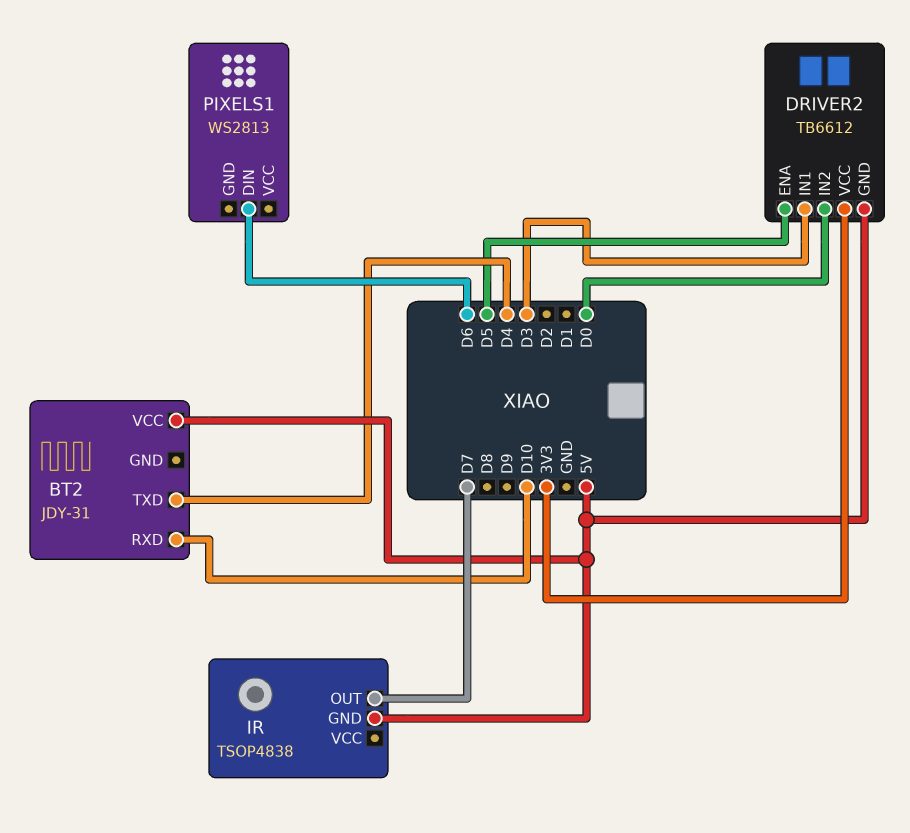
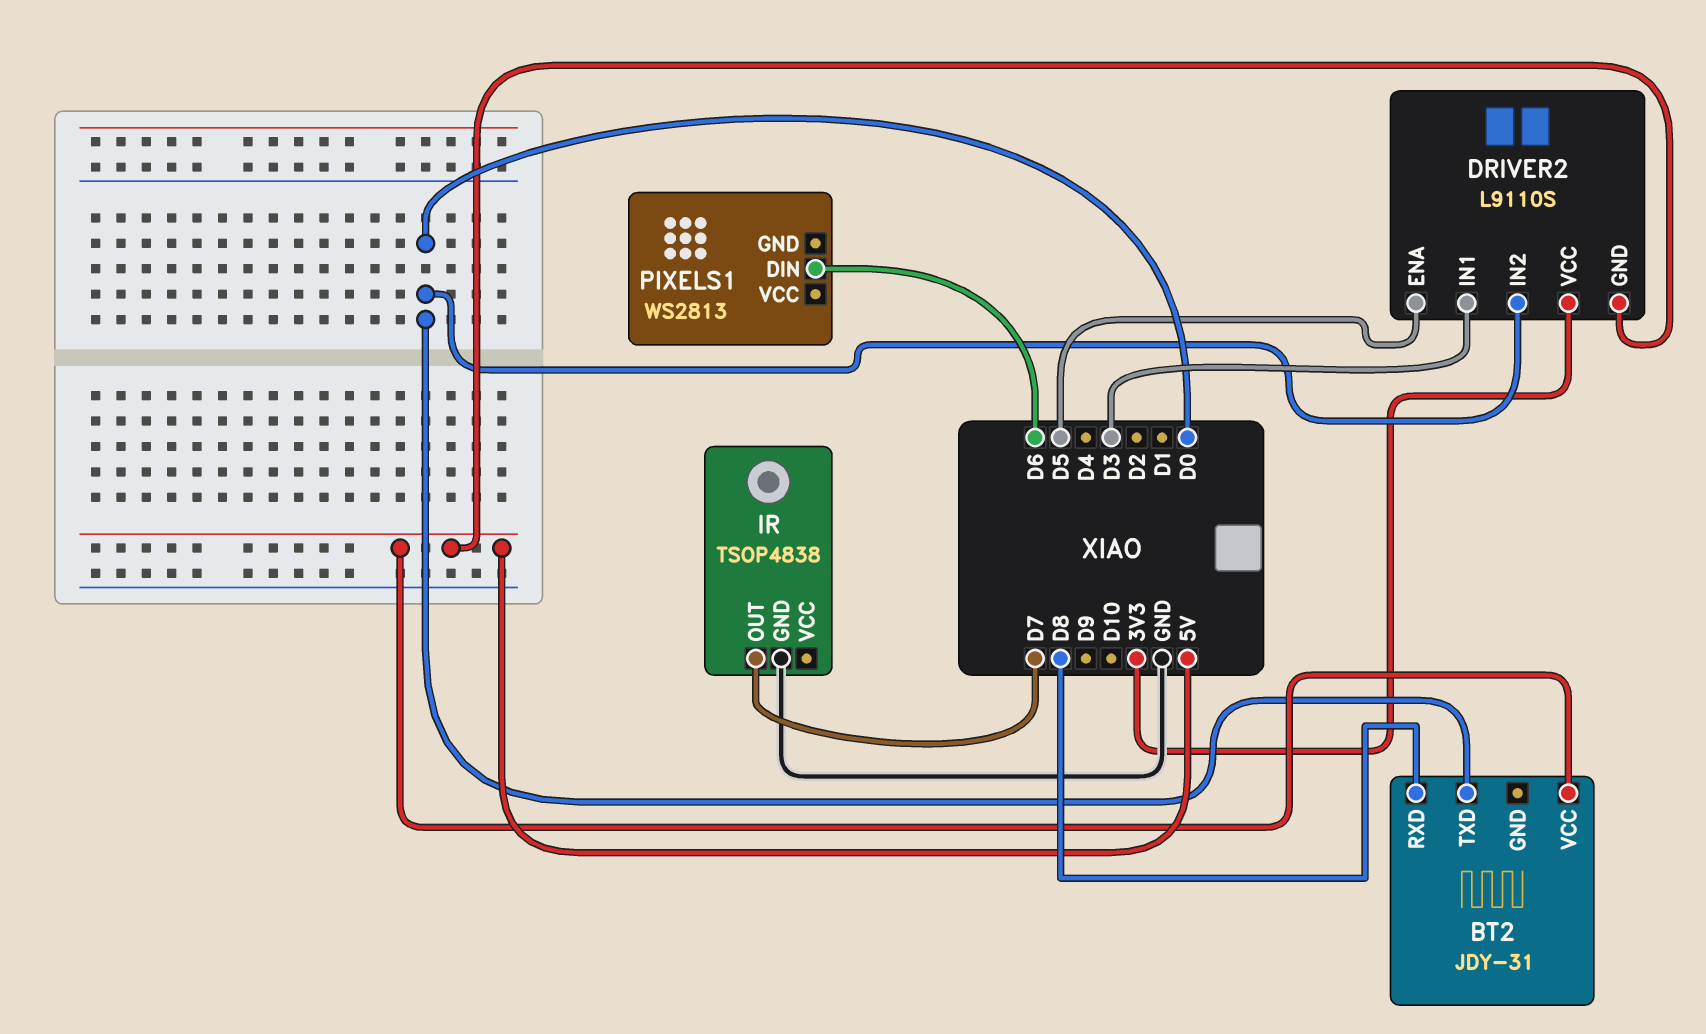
BT2 pin RXD: D10 -> D8
BT2 pin TXD: D4 -> D0
DRIVER2: TB6612 -> L9110S
IR pin GND: 5V -> GND

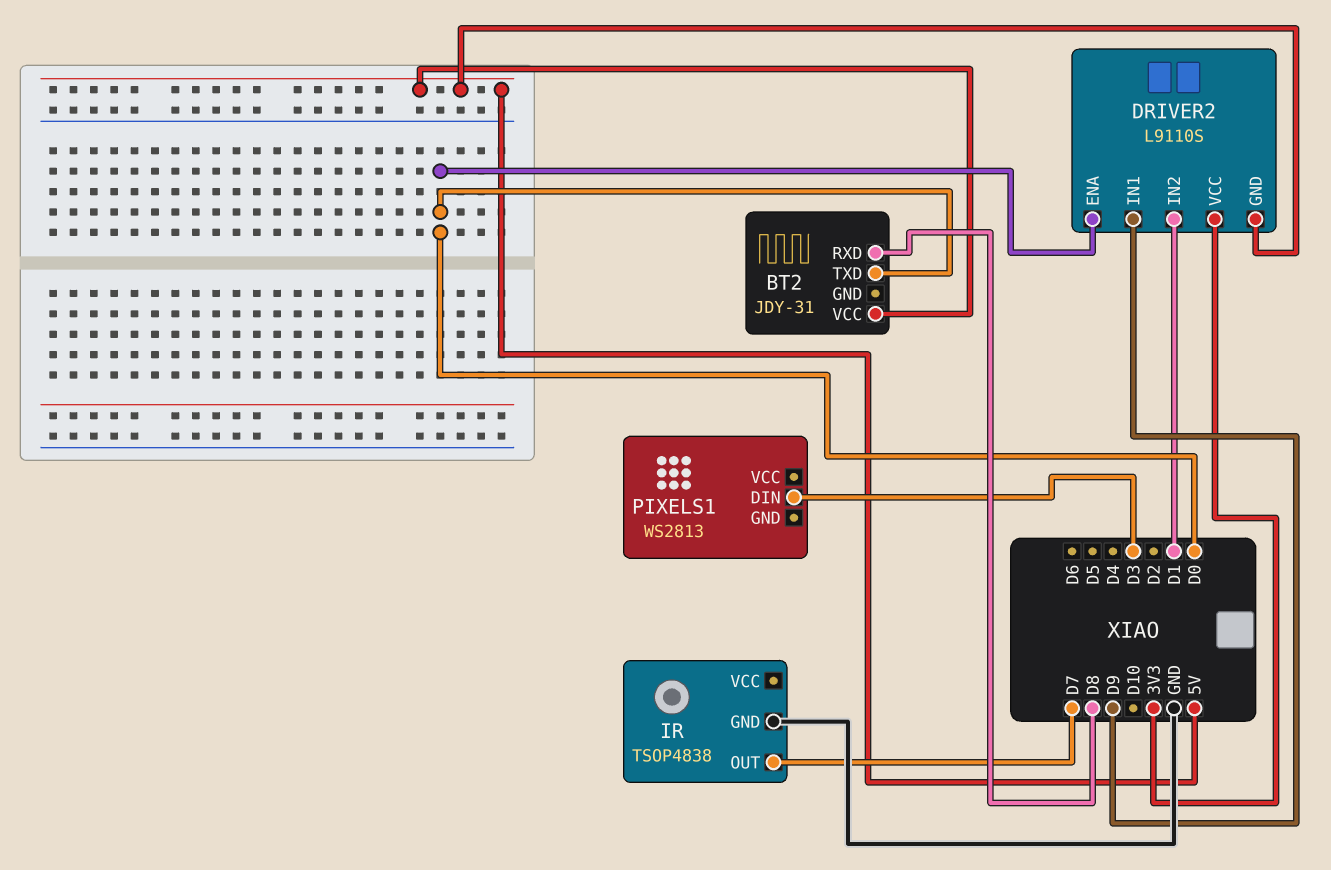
DRIVER2 pin ENA: D5 -> D0
DRIVER2 pin IN1: D3 -> D9
DRIVER2 pin IN2: D0 -> D1
PIXELS1 pin DIN: D6 -> D3

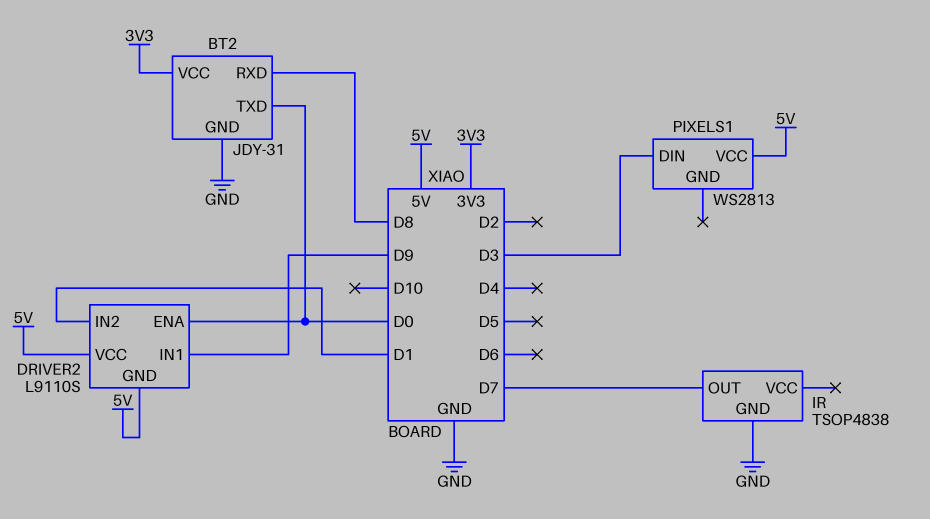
BT2 pin GND: none -> GND
BT2 pin VCC: 5V -> 3V3
DRIVER2 pin VCC: 3V3 -> 5V
PIXELS1 pin VCC: none -> 5V

